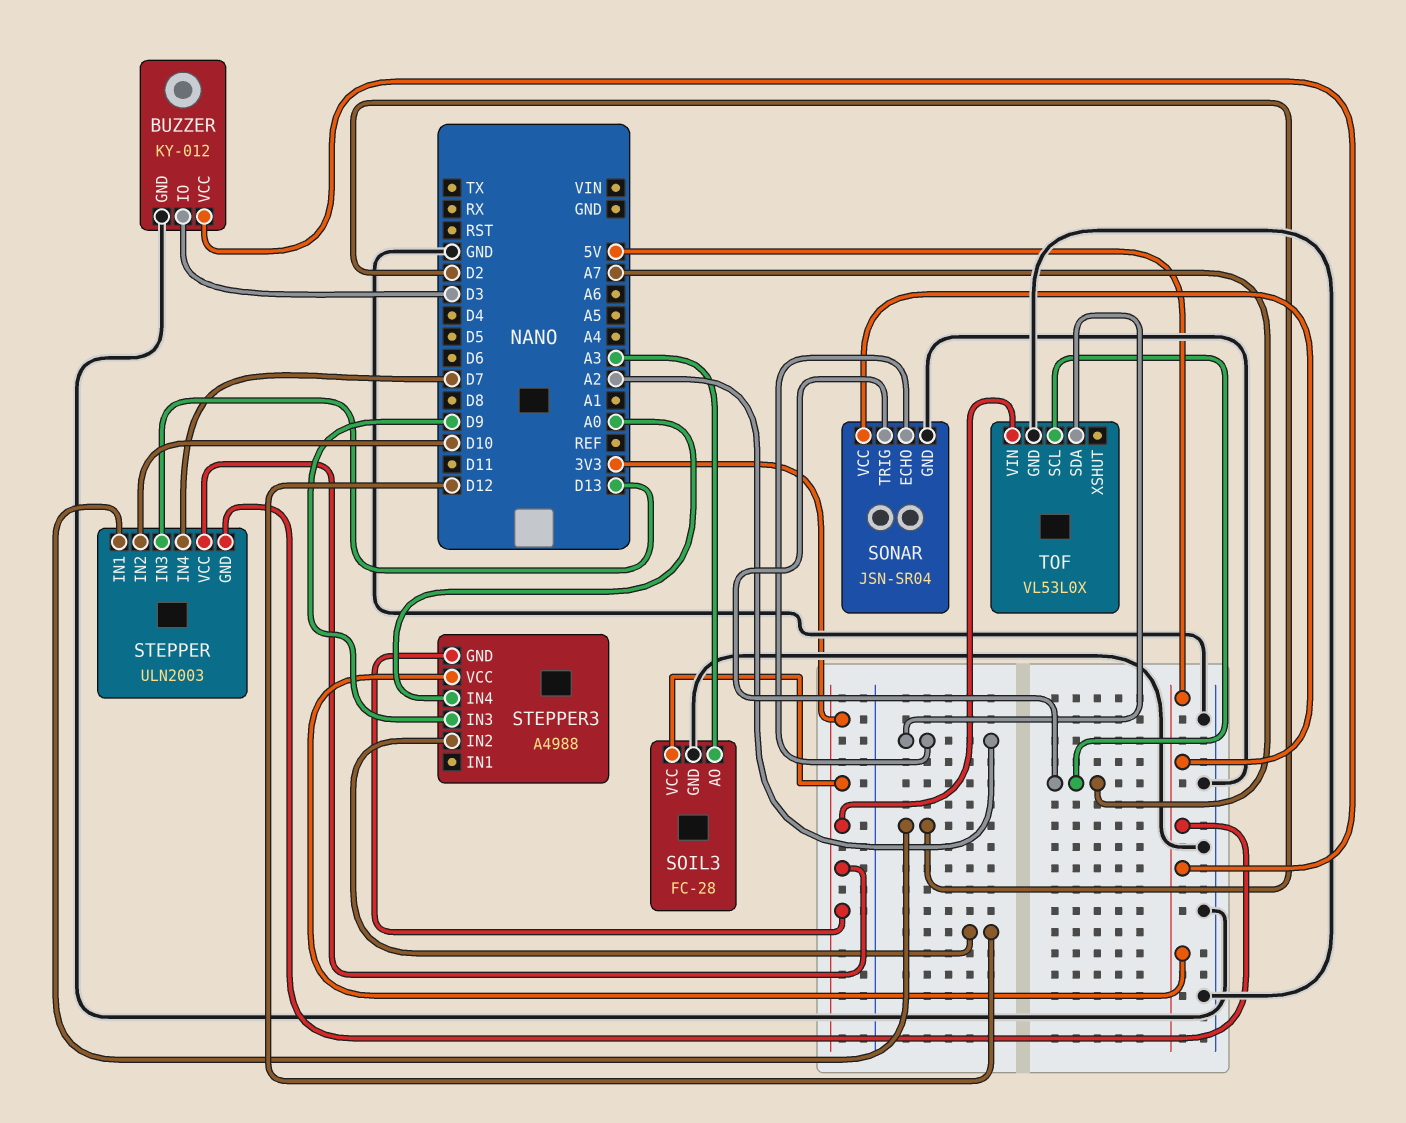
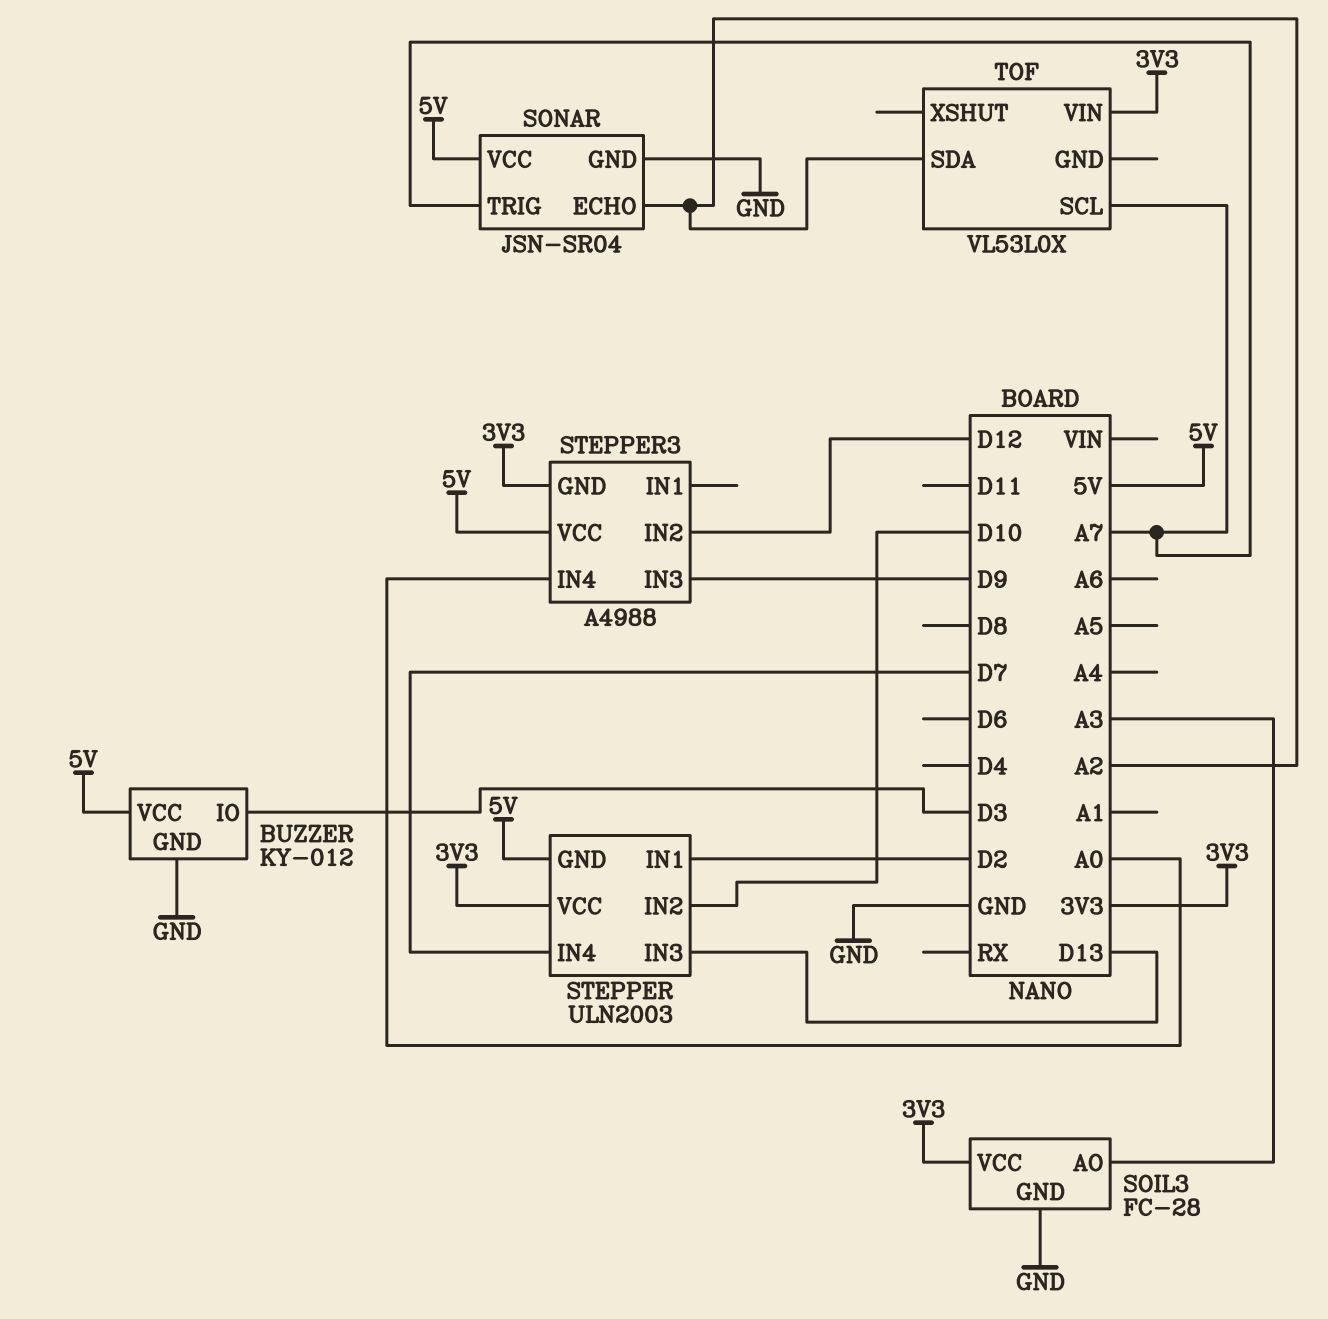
TOF pin GND: GND -> none

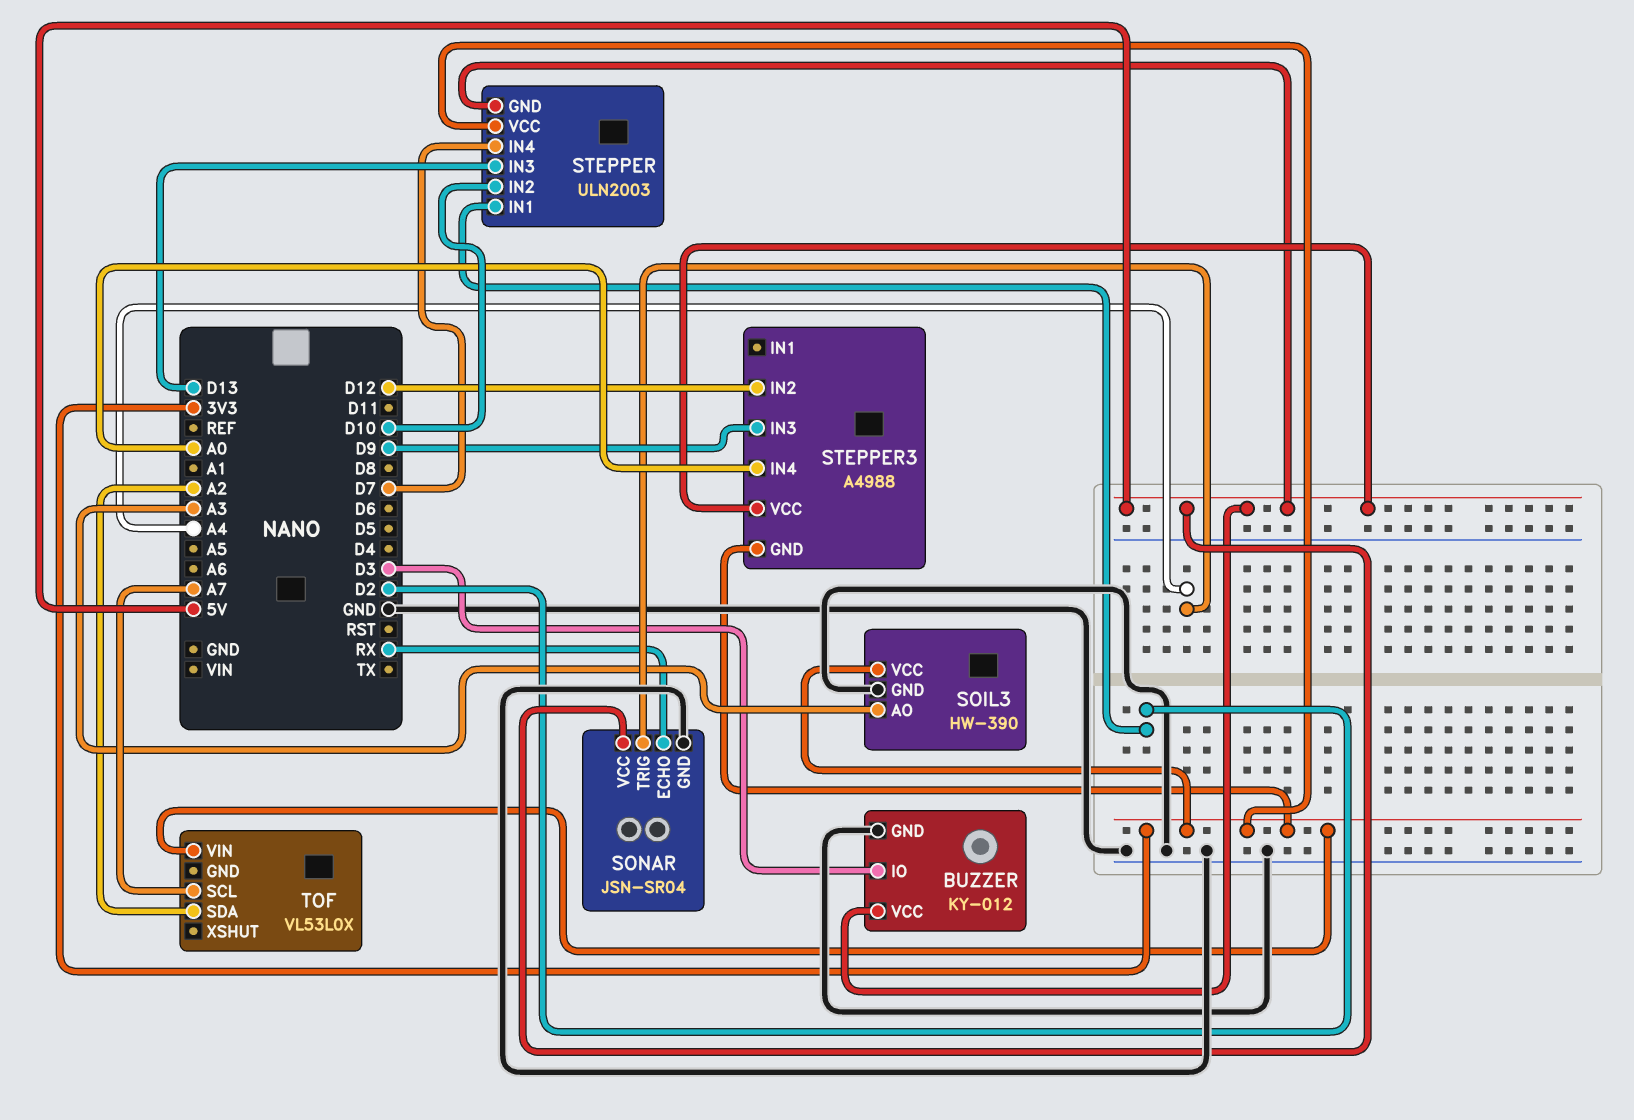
SOIL3: FC-28 -> HW-390
SONAR pin ECHO: A2 -> RX
SONAR pin TRIG: A7 -> A4

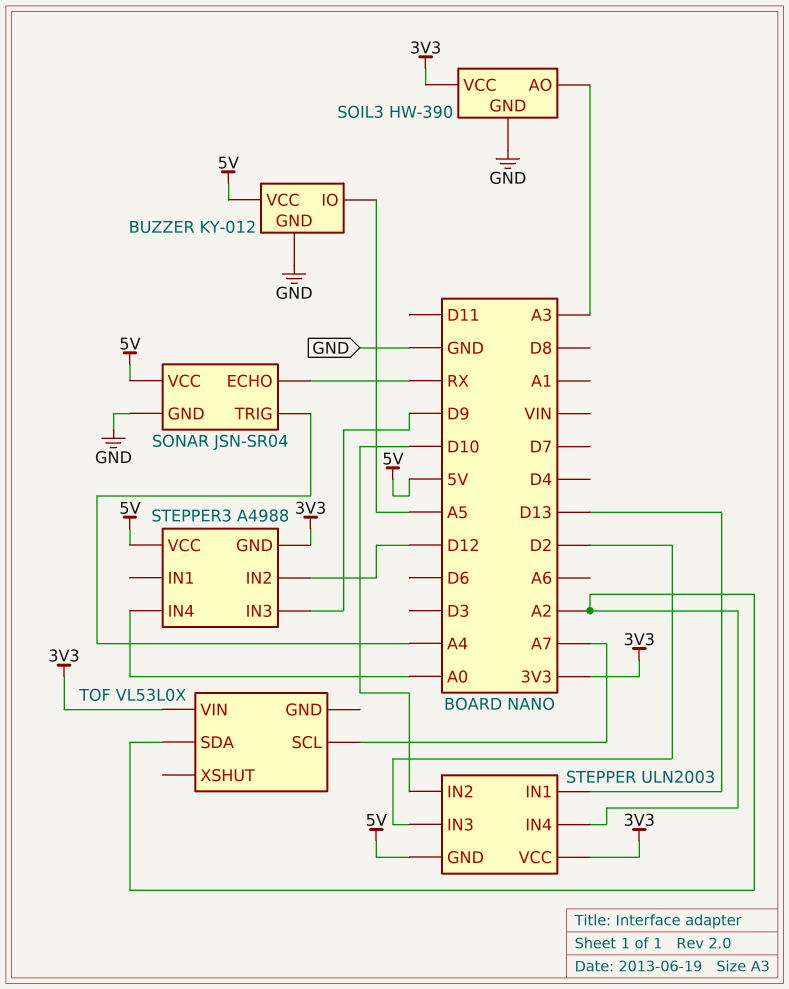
BUZZER pin IO: D3 -> A5
STEPPER pin IN1: D2 -> D13
STEPPER pin IN3: D13 -> D2
STEPPER pin IN4: D7 -> A2

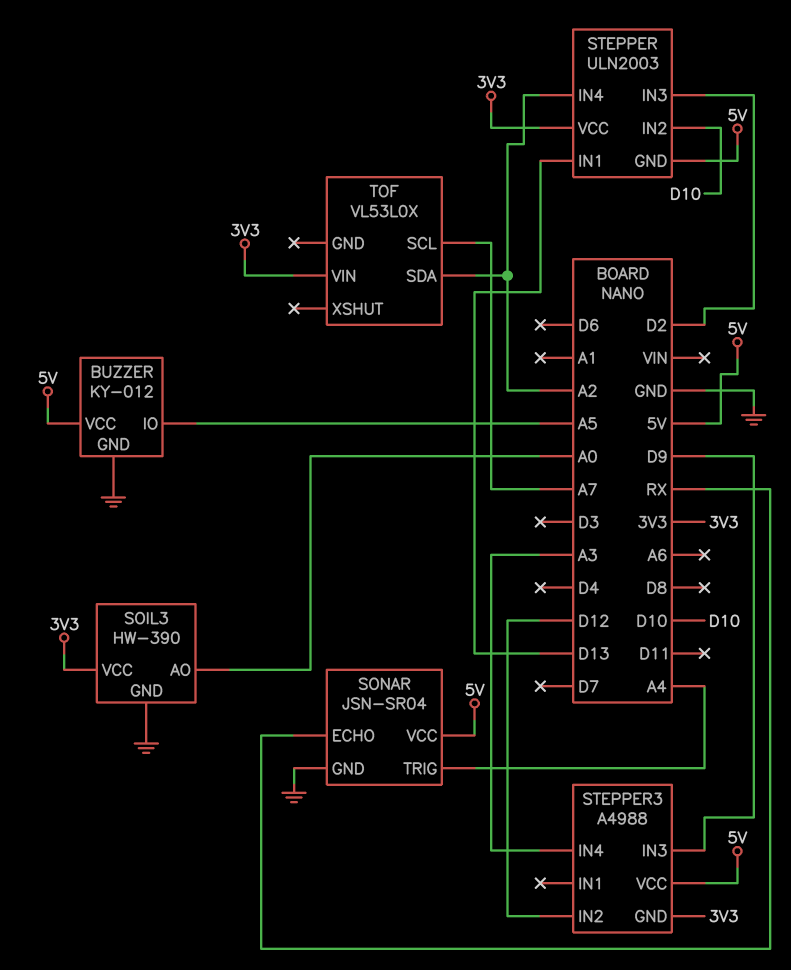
SOIL3 pin AO: A3 -> A0
STEPPER3 pin IN4: A0 -> A3

